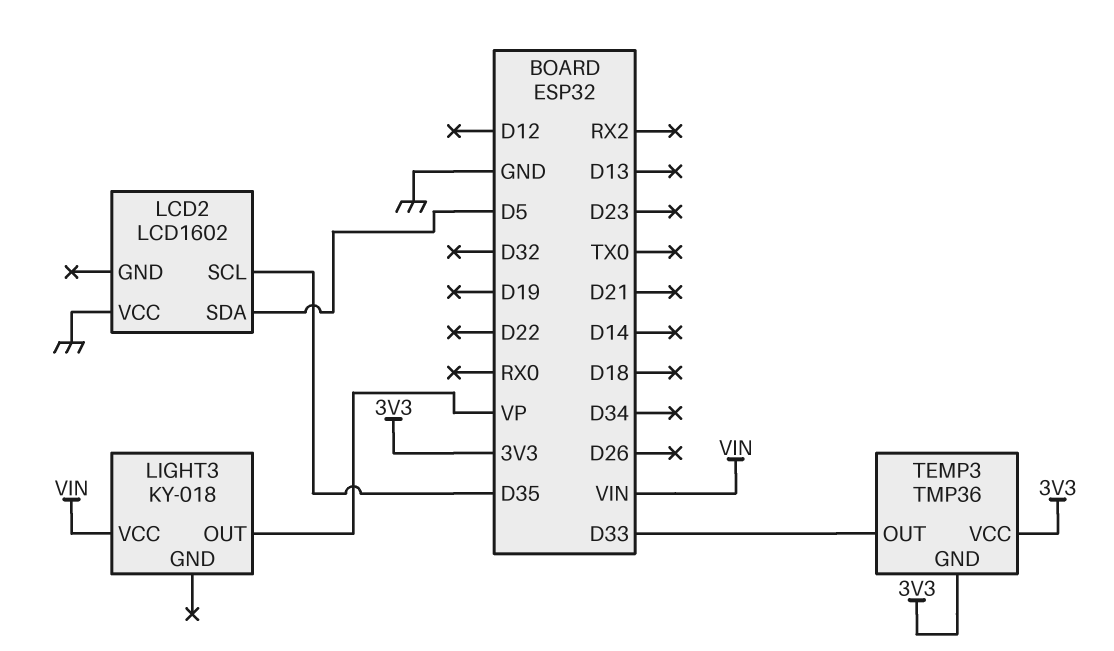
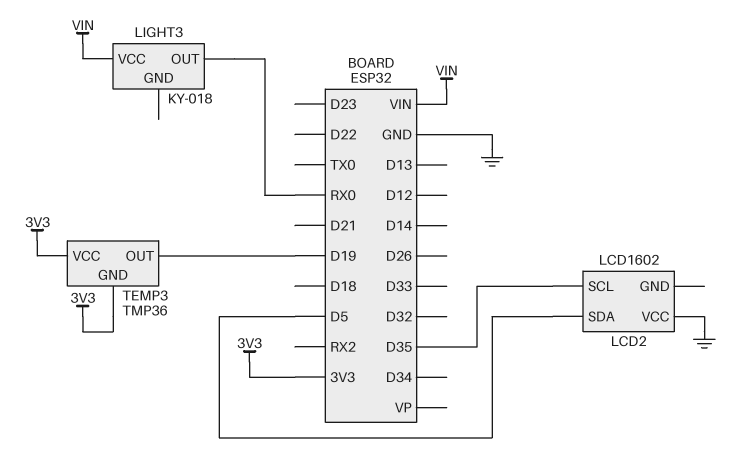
LIGHT3 pin OUT: VP -> RX0
TEMP3 pin OUT: D33 -> D19

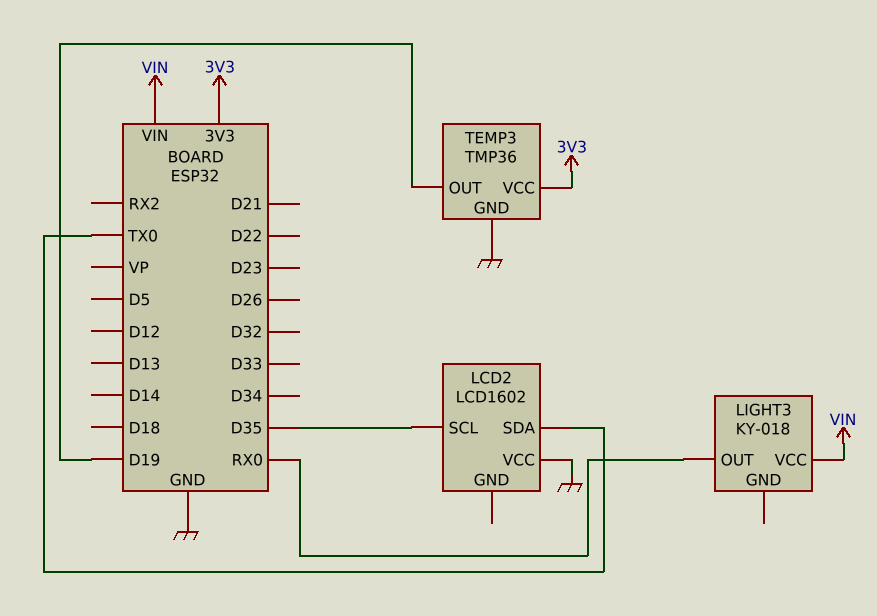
LCD2 pin SDA: D5 -> TX0
TEMP3 pin GND: 3V3 -> GND

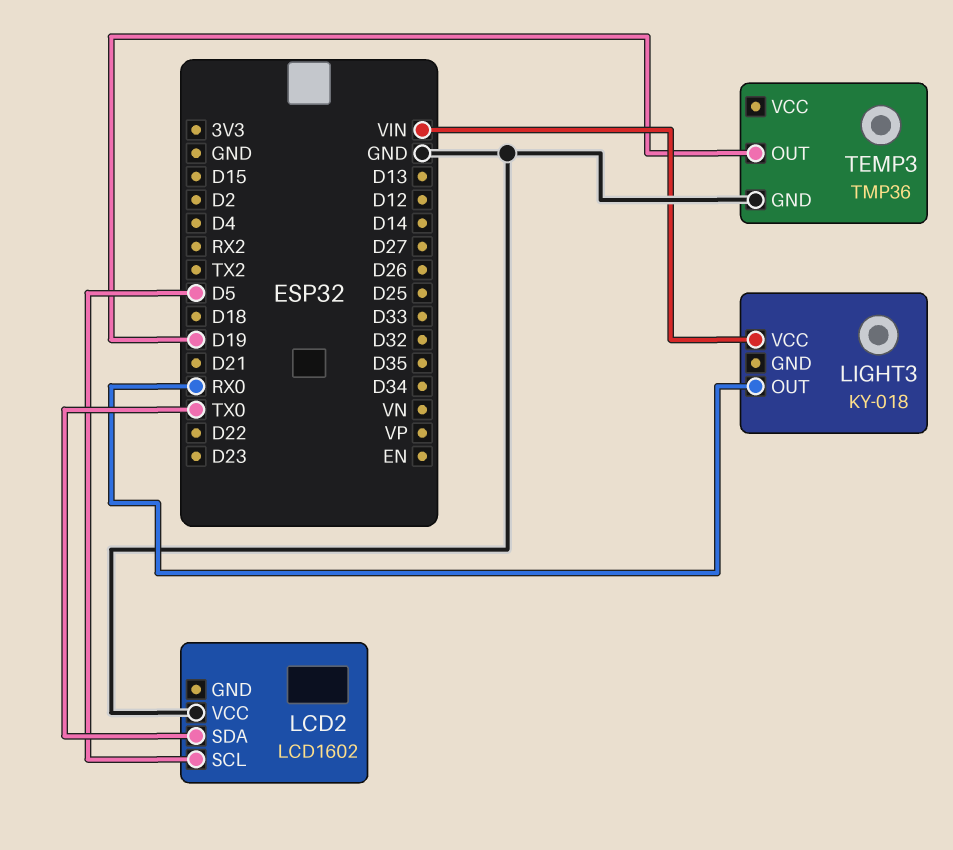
LCD2 pin SCL: D35 -> D5
TEMP3 pin VCC: 3V3 -> none

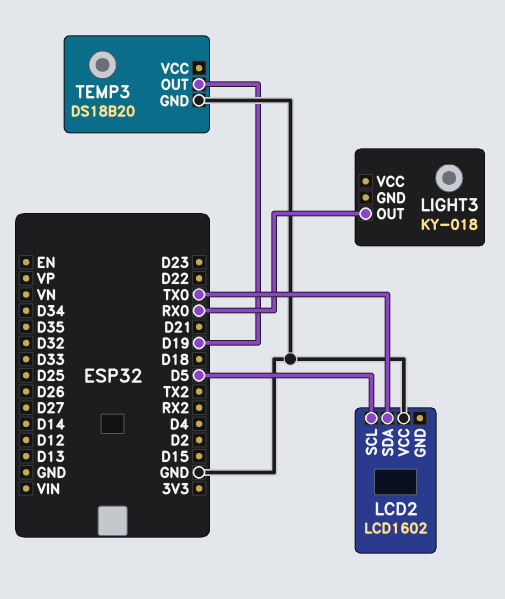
LIGHT3 pin VCC: VIN -> none
TEMP3: TMP36 -> DS18B20

